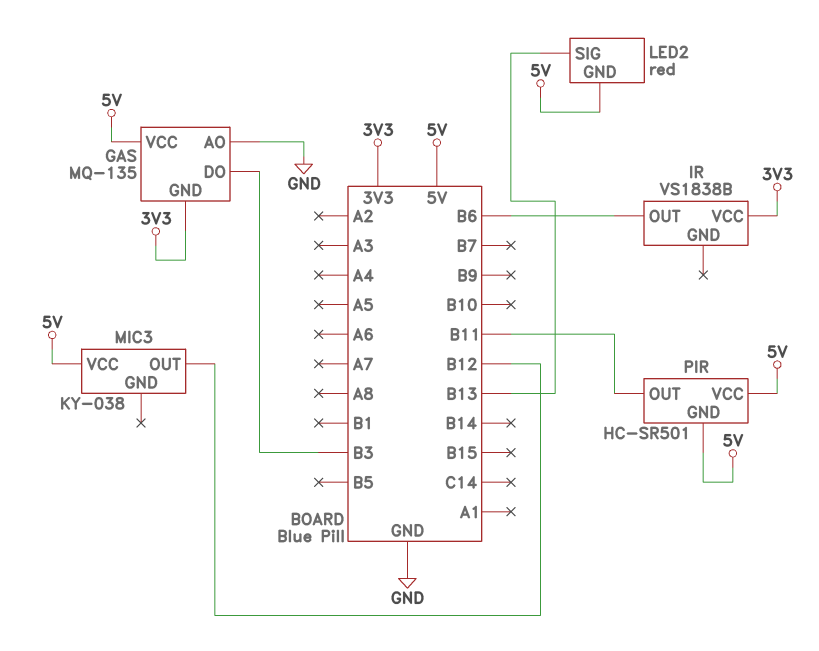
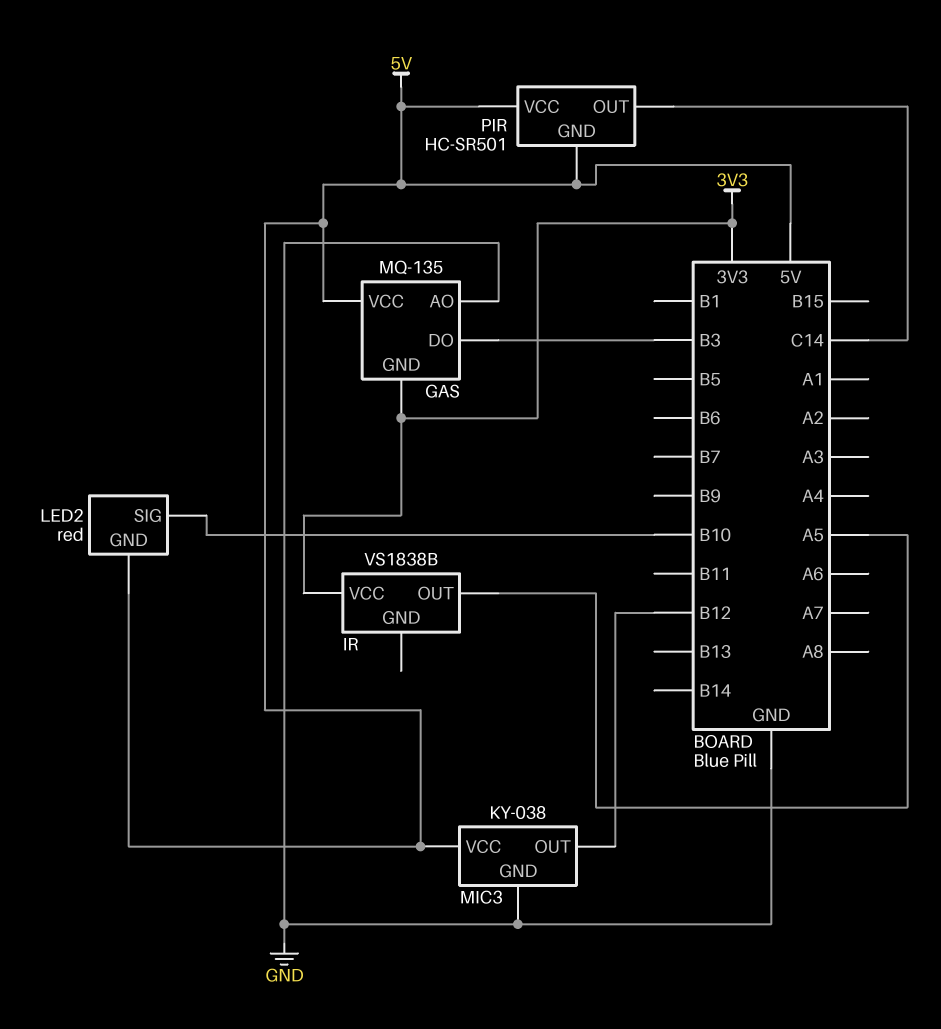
IR pin OUT: B6 -> A5
LED2 pin SIG: B13 -> B10
MIC3 pin GND: none -> GND
PIR pin OUT: B11 -> C14

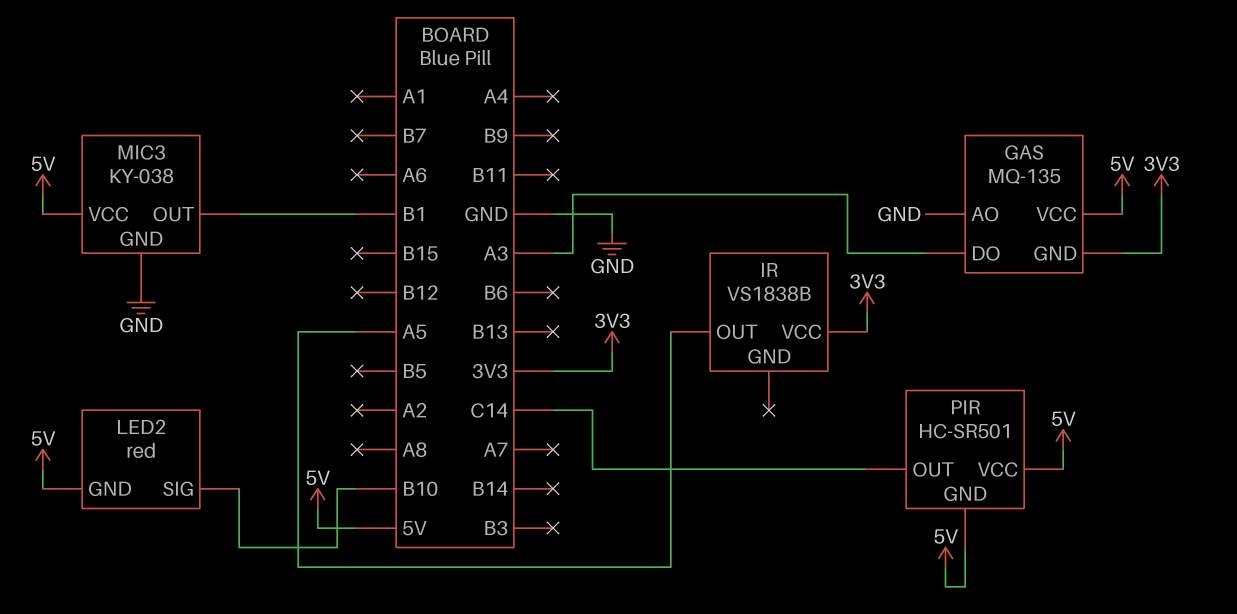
GAS pin DO: B3 -> A3
MIC3 pin OUT: B12 -> B1

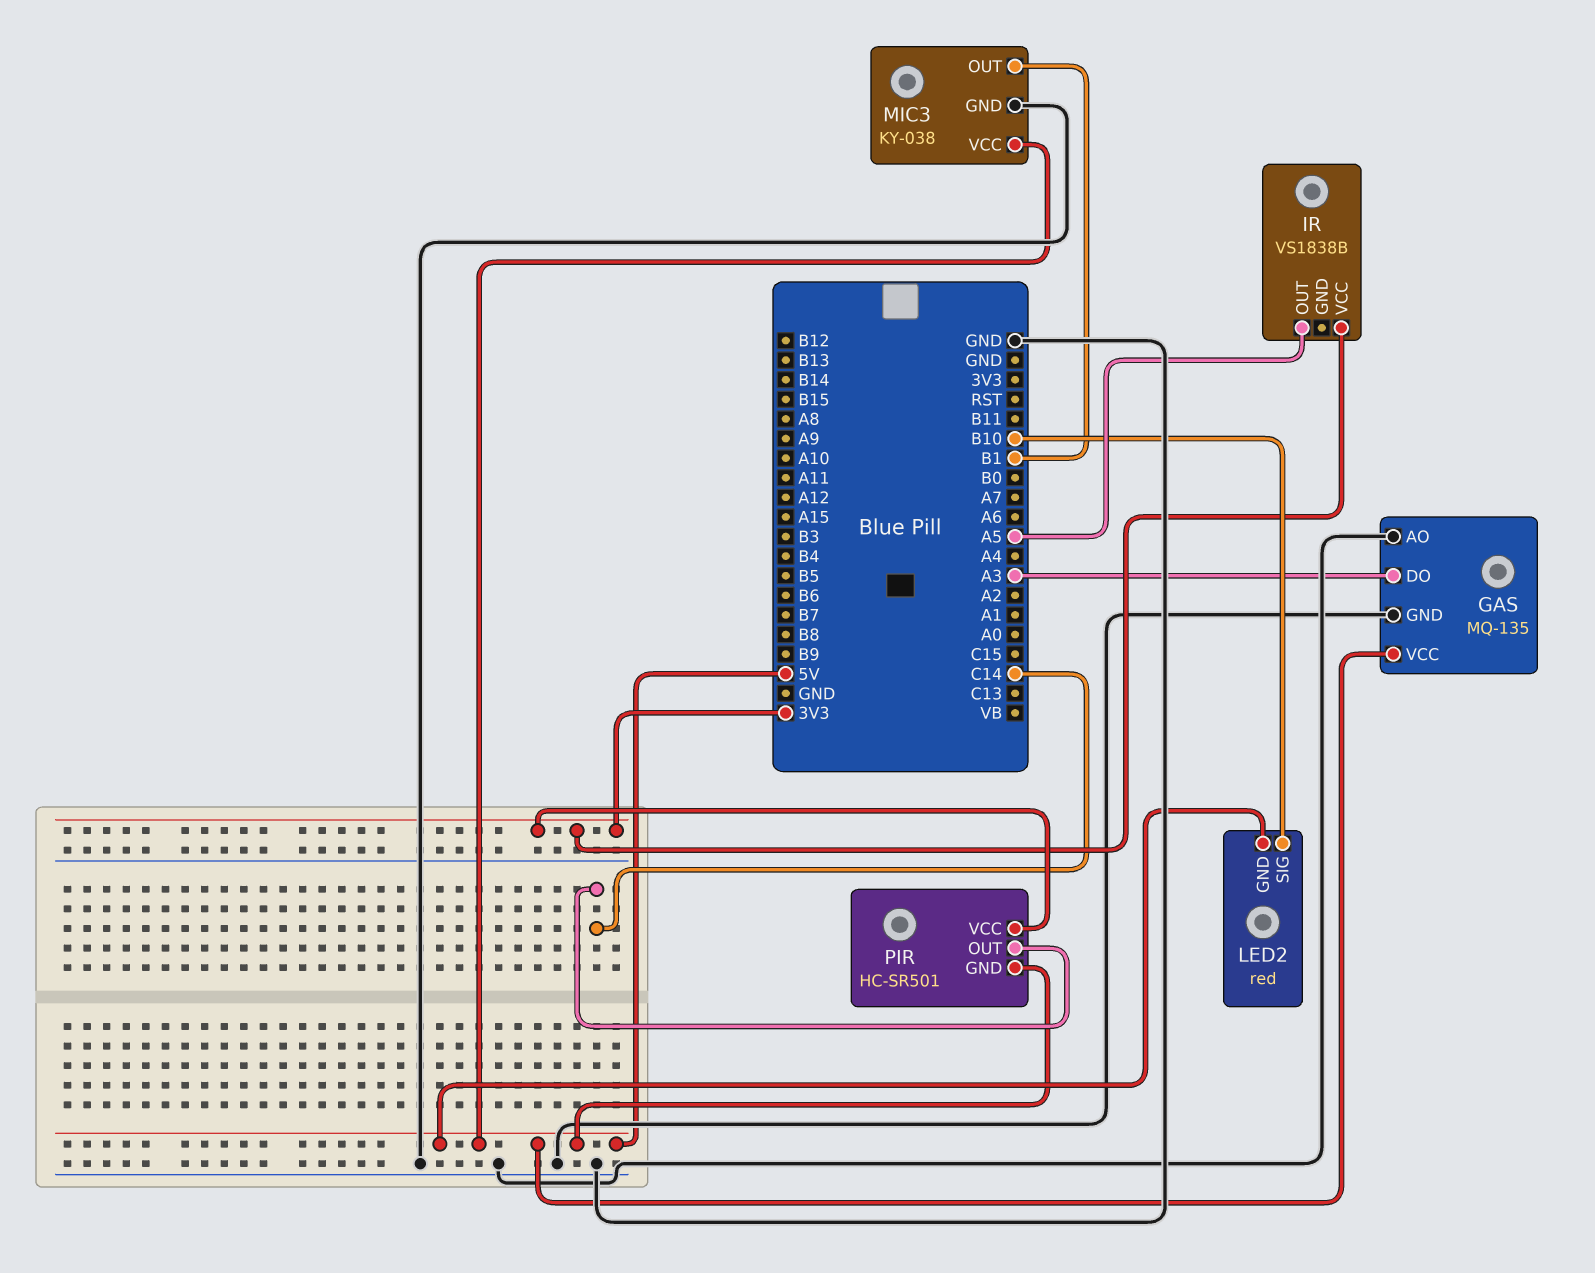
GAS pin GND: 3V3 -> GND
PIR pin VCC: 5V -> 3V3

